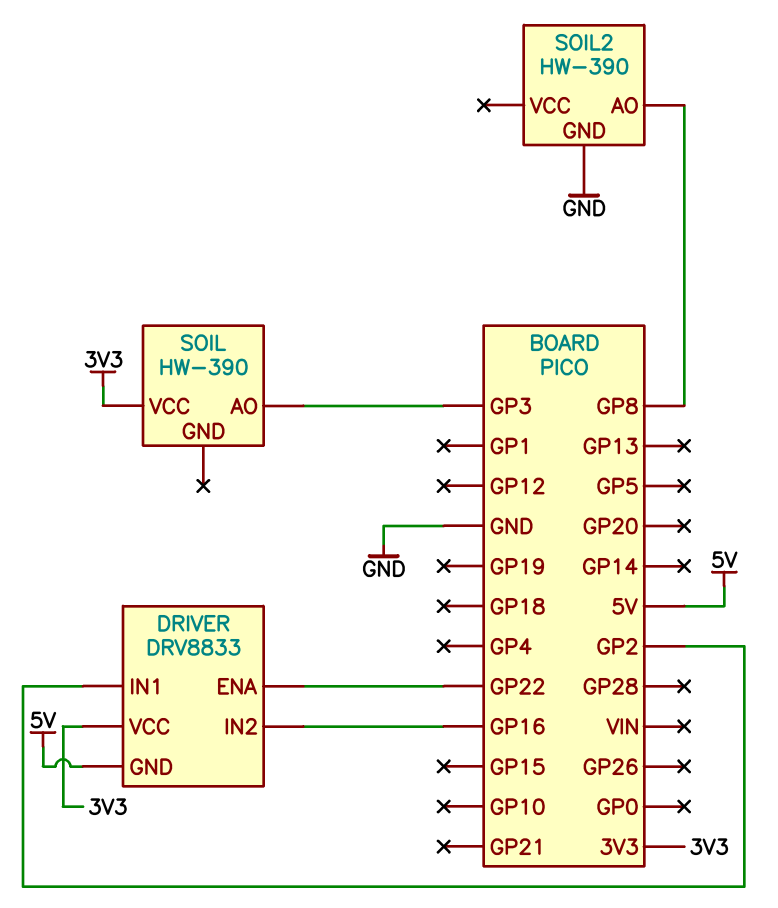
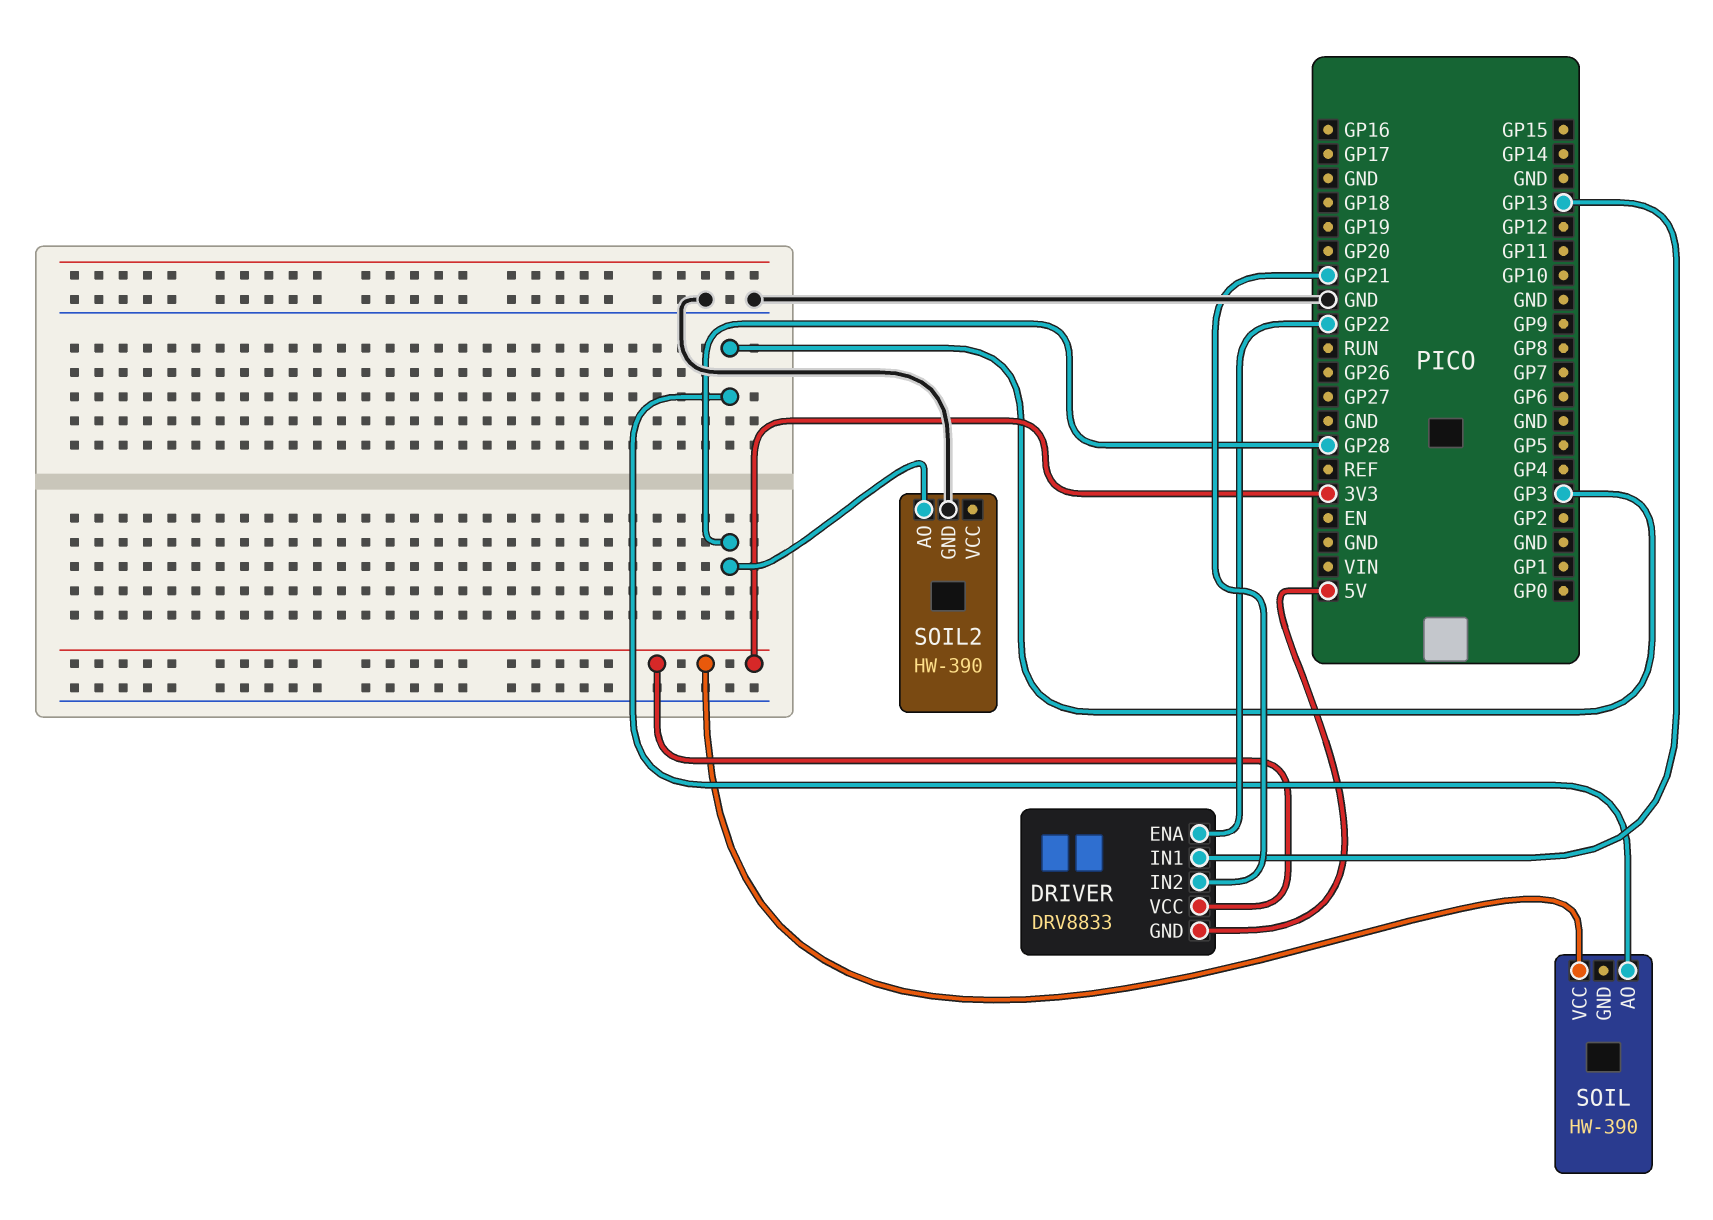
DRIVER pin IN1: GP2 -> GP13
DRIVER pin IN2: GP16 -> GP21
SOIL2 pin AO: GP8 -> GP28

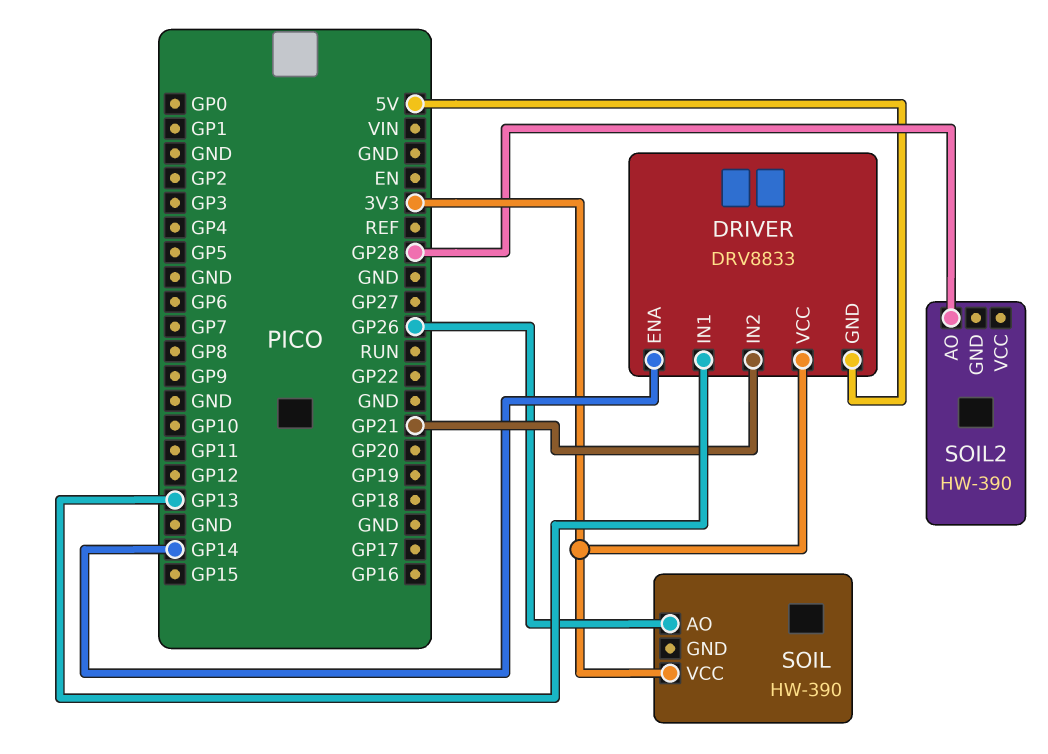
DRIVER pin ENA: GP22 -> GP14
SOIL pin AO: GP3 -> GP26
SOIL2 pin GND: GND -> none

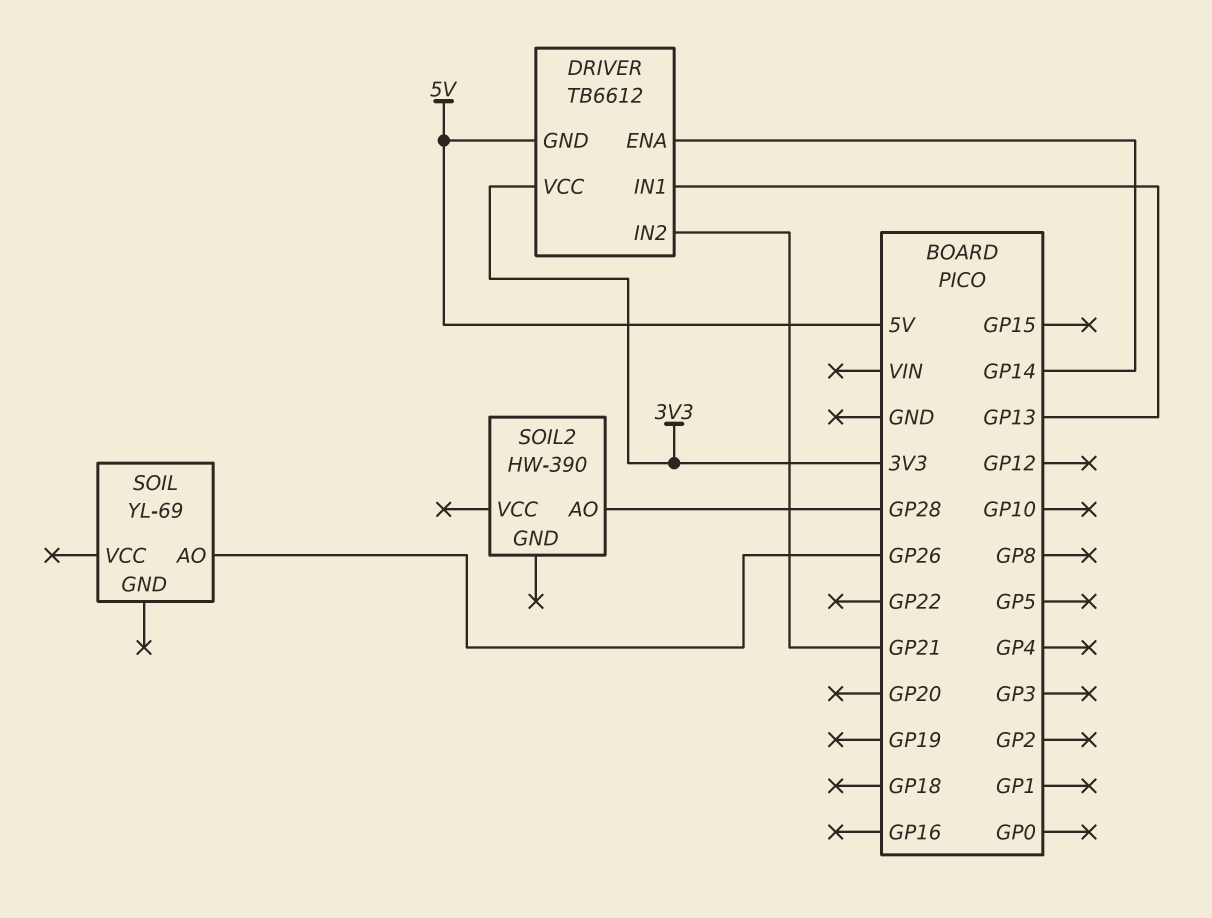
DRIVER: DRV8833 -> TB6612
SOIL: HW-390 -> YL-69
SOIL pin VCC: 3V3 -> none

